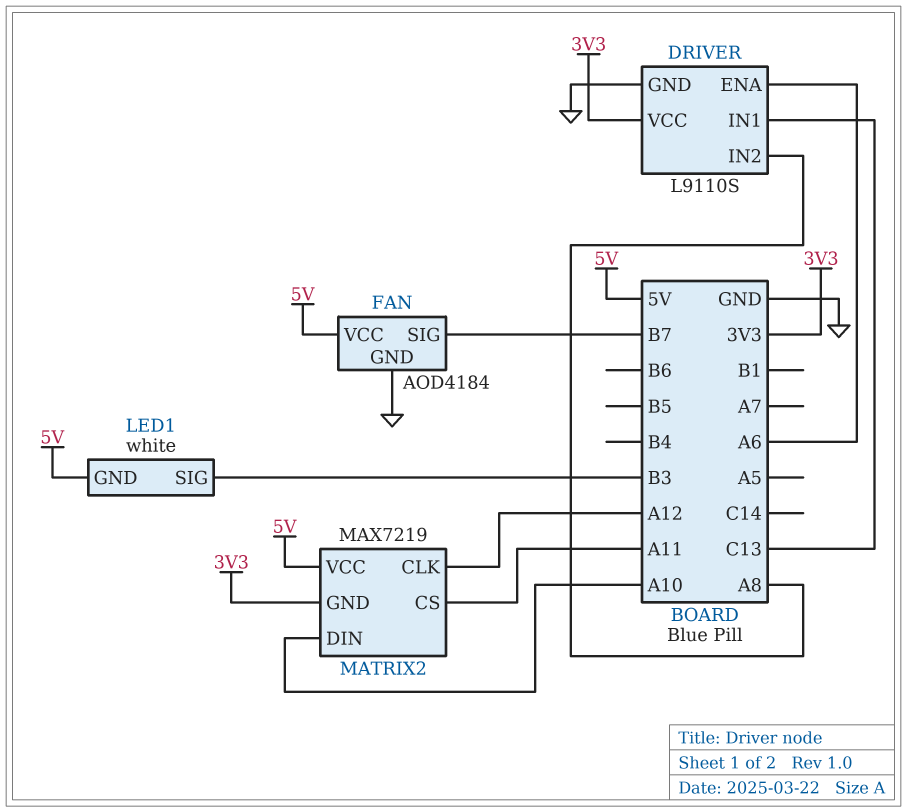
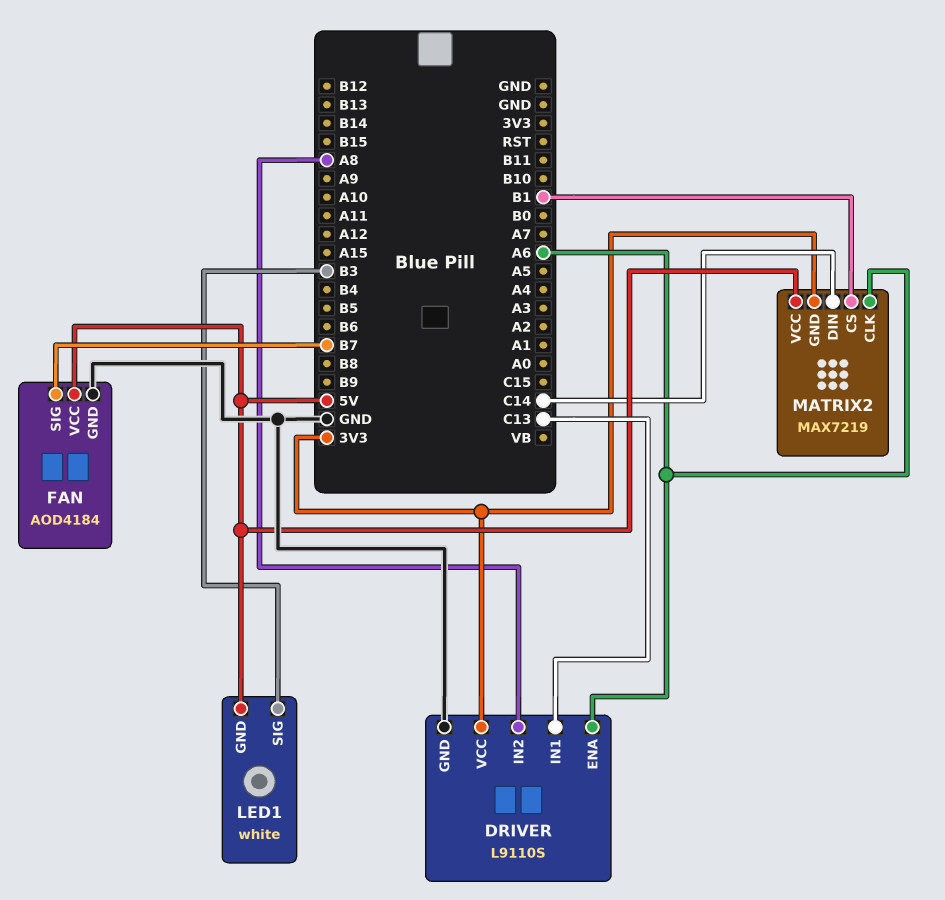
MATRIX2 pin CLK: A12 -> A6
MATRIX2 pin CS: A11 -> B1
MATRIX2 pin DIN: A10 -> C14

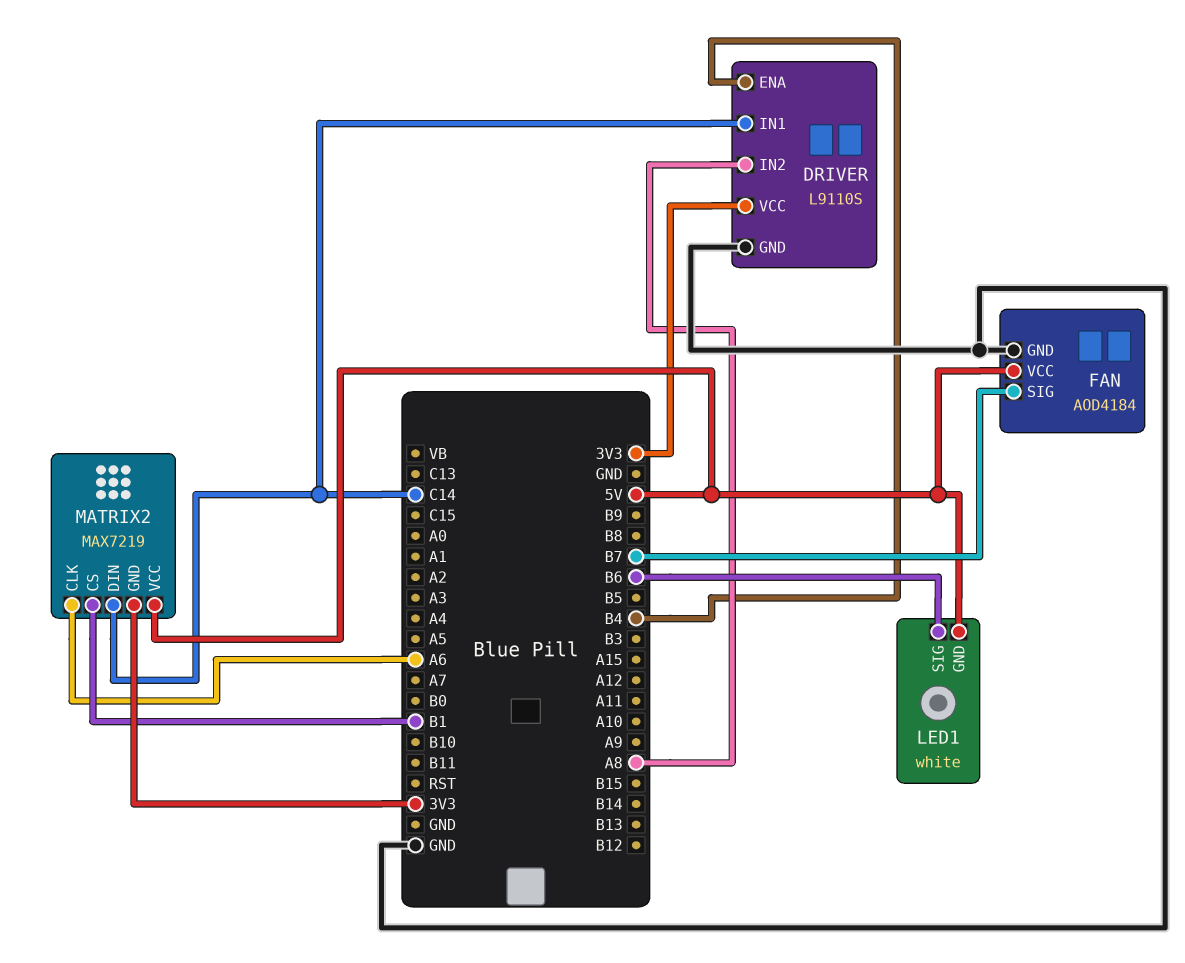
DRIVER pin ENA: A6 -> B4
DRIVER pin IN1: C13 -> C14
LED1 pin SIG: B3 -> B6

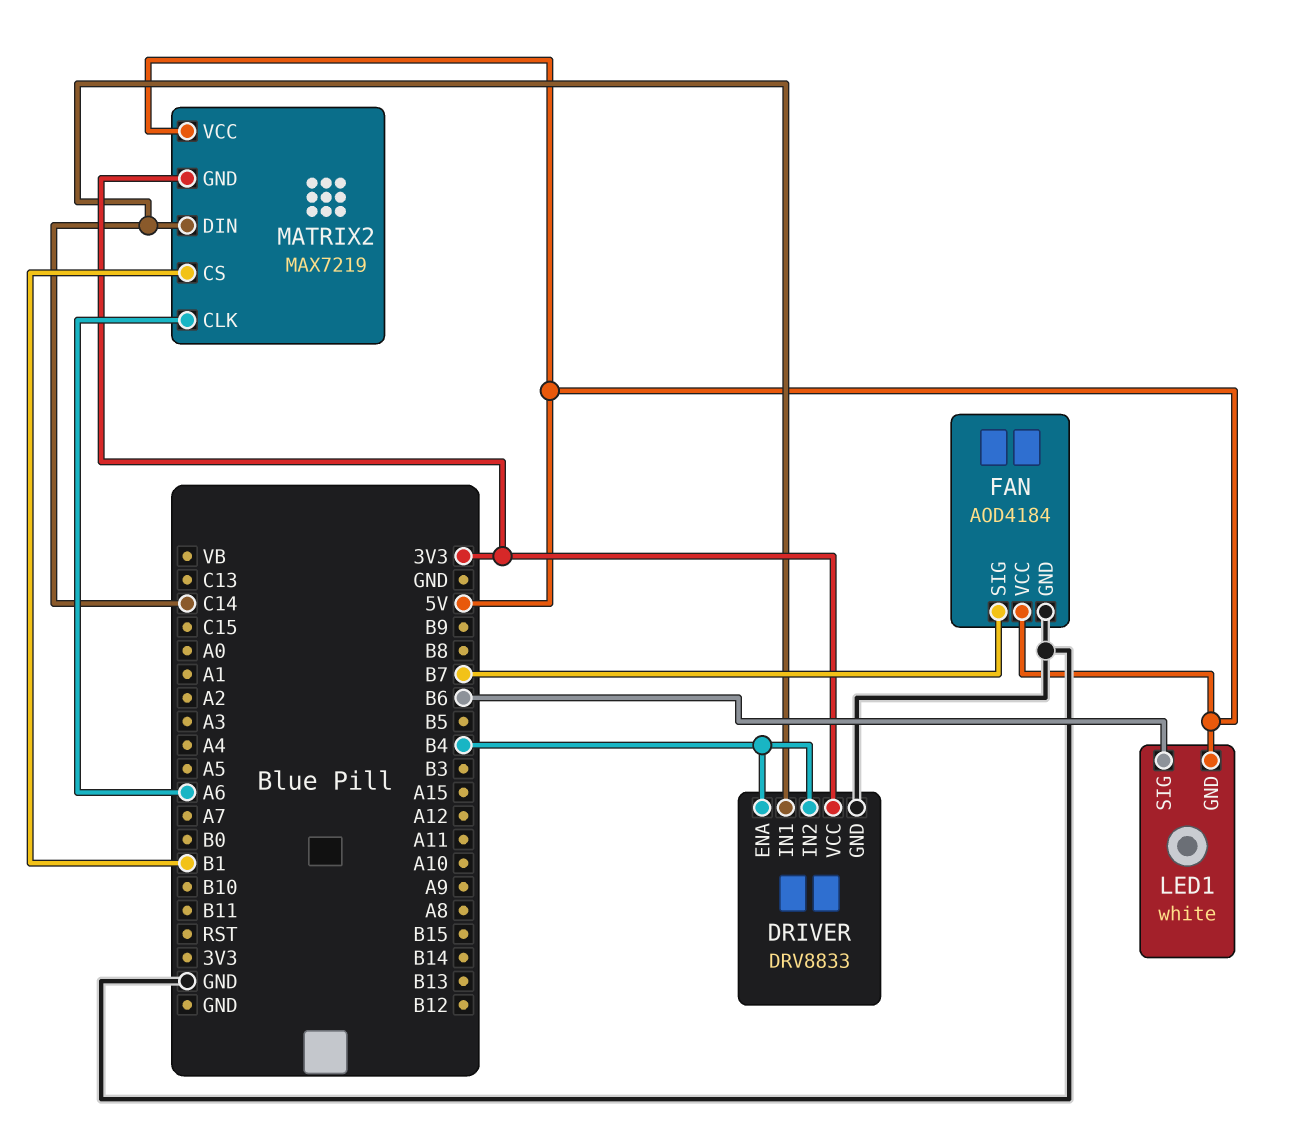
DRIVER: L9110S -> DRV8833
DRIVER pin IN2: A8 -> B4

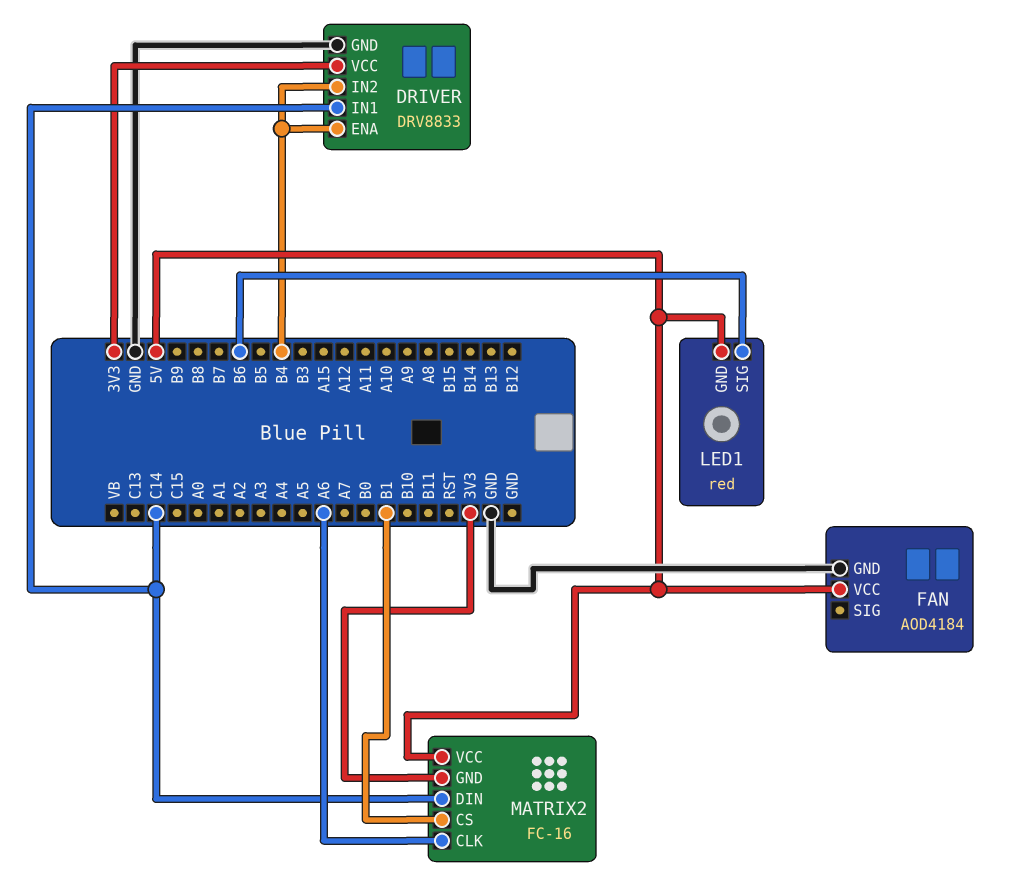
FAN pin SIG: B7 -> none
LED1: white -> red
MATRIX2: MAX7219 -> FC-16

